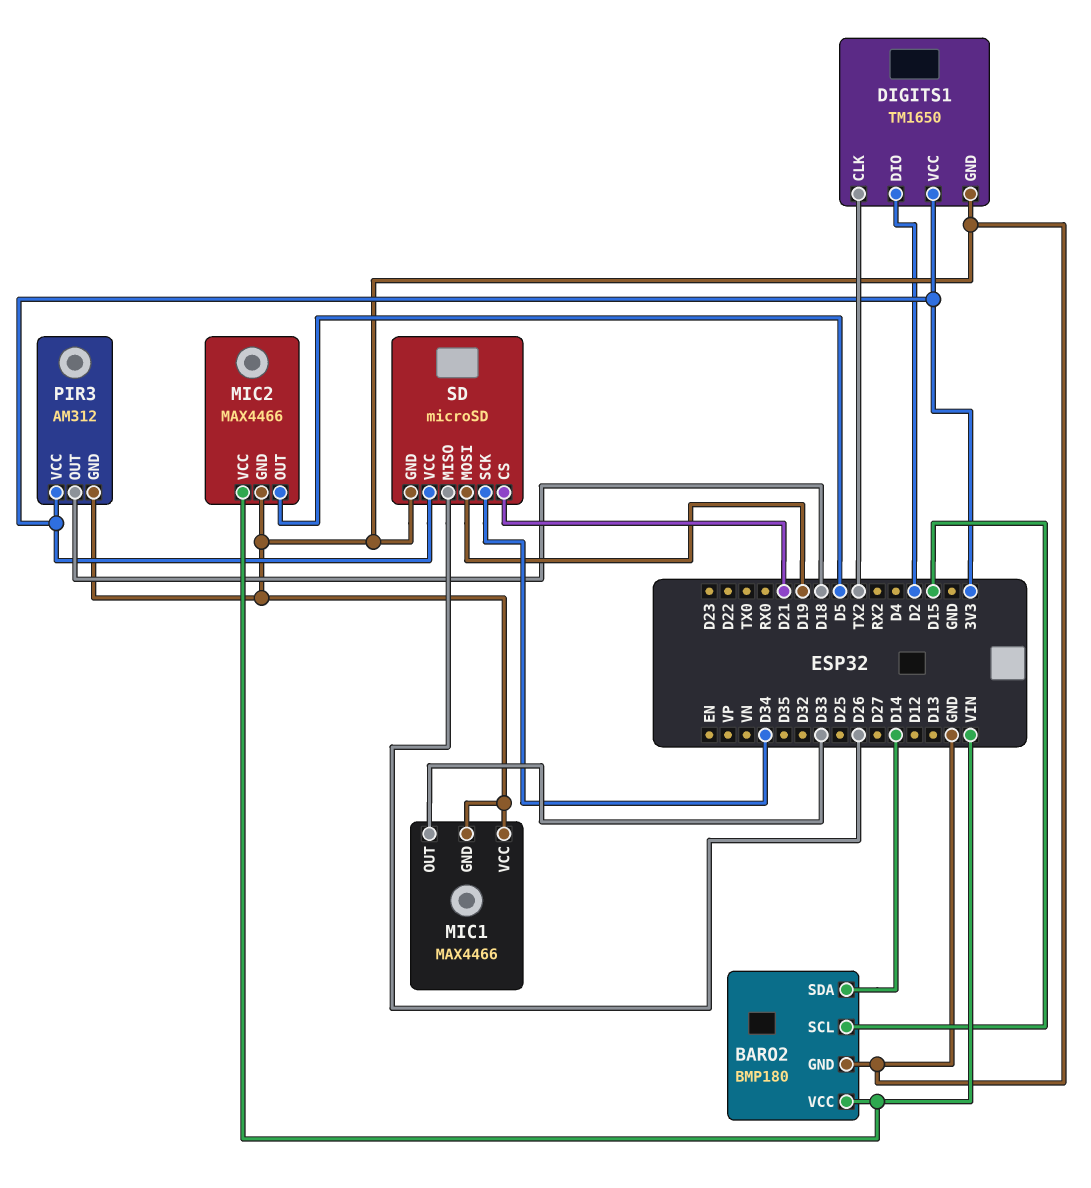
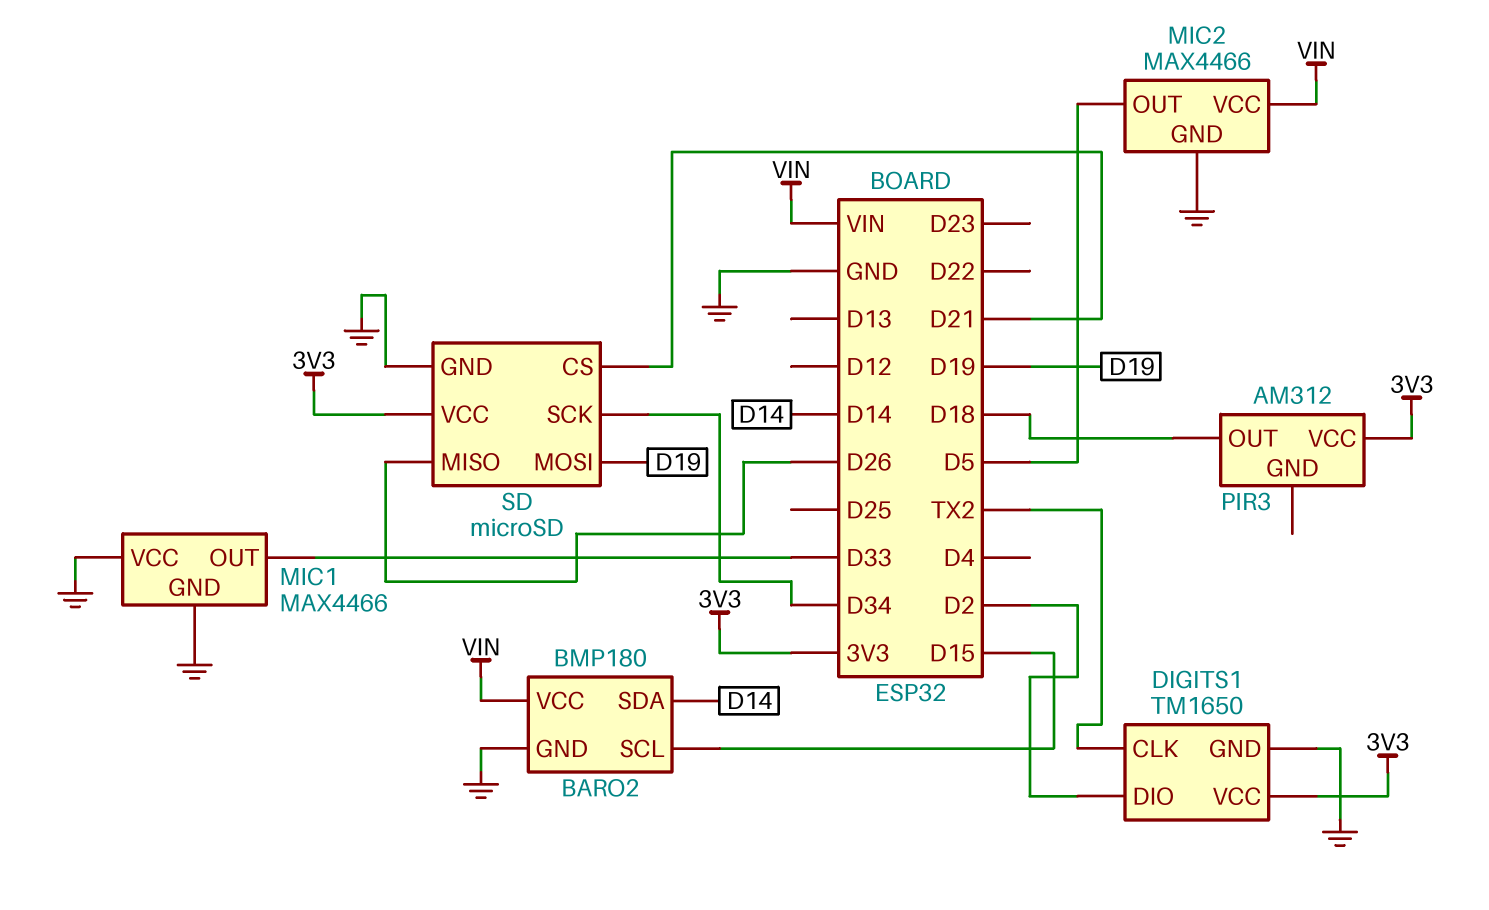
PIR3 pin GND: GND -> none

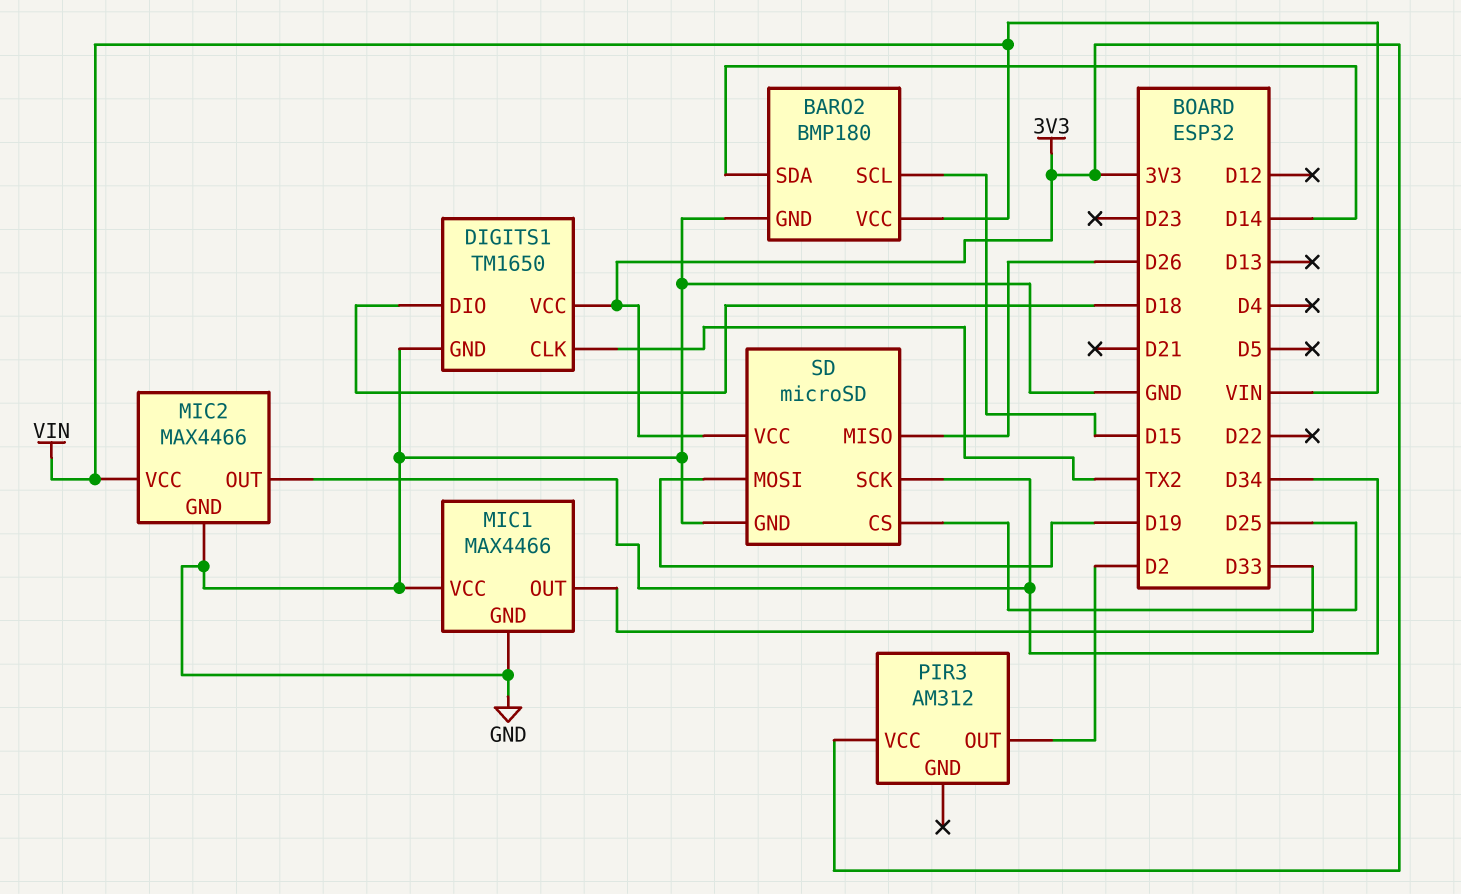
DIGITS1 pin DIO: D2 -> D18
MIC2 pin OUT: D5 -> D34
PIR3 pin OUT: D18 -> D2
SD pin CS: D21 -> D25

